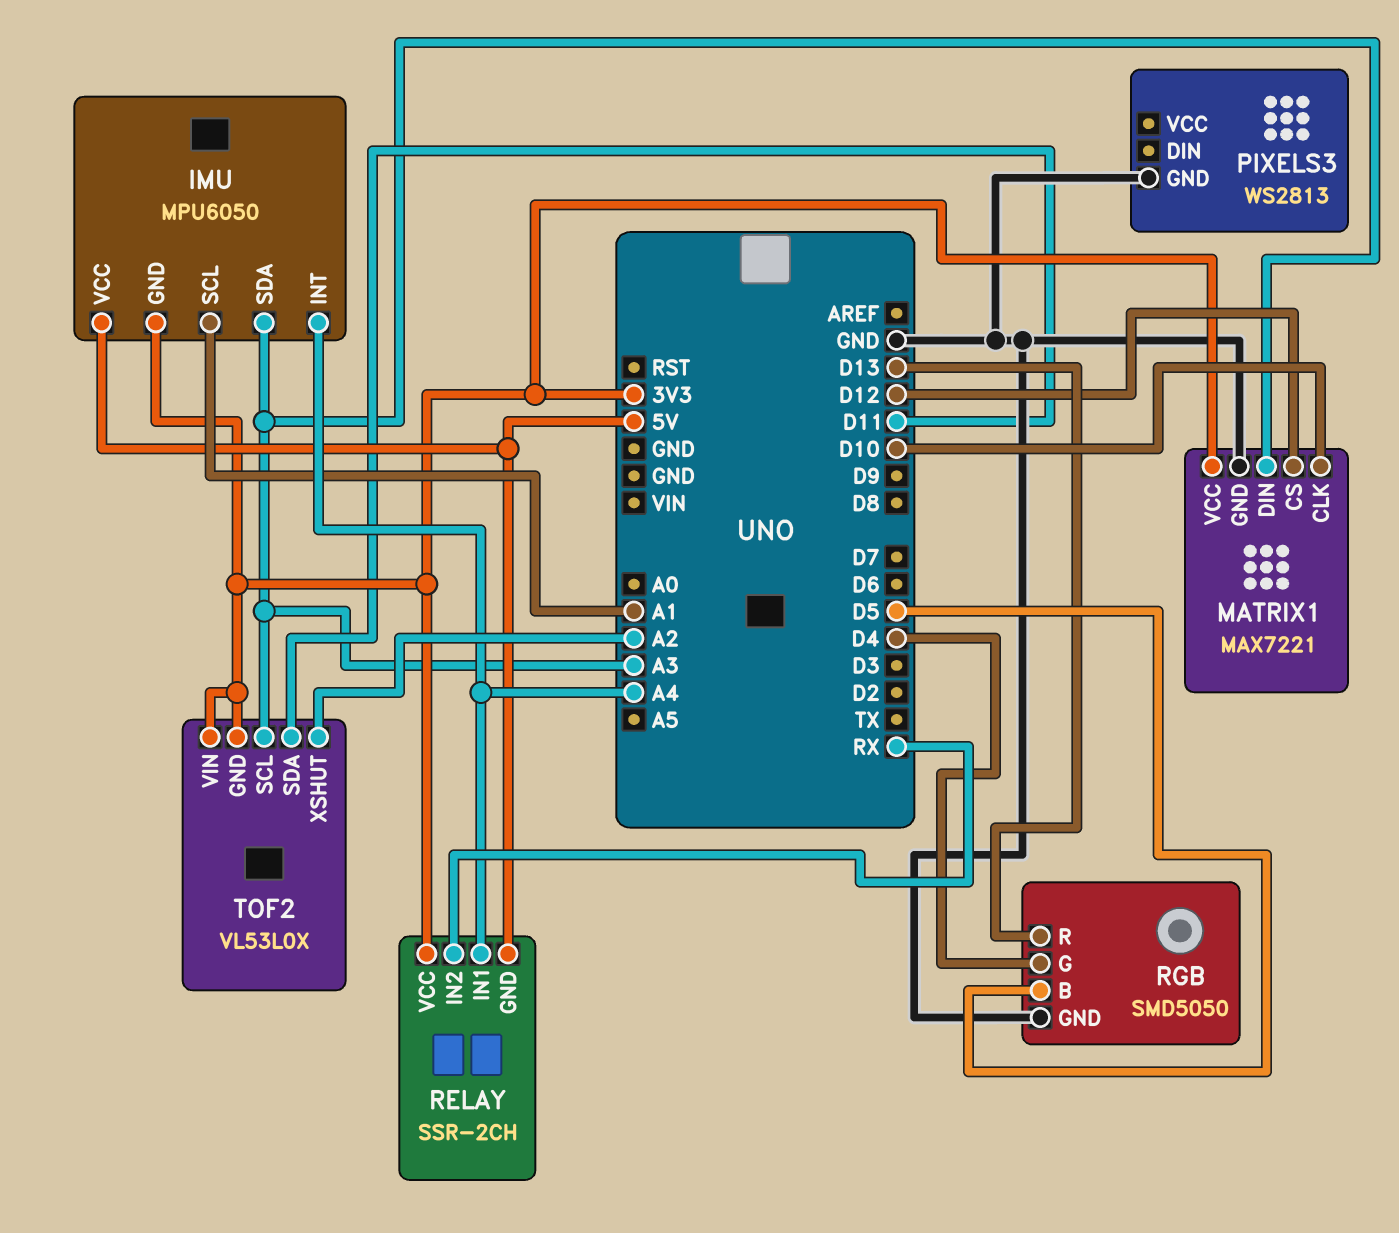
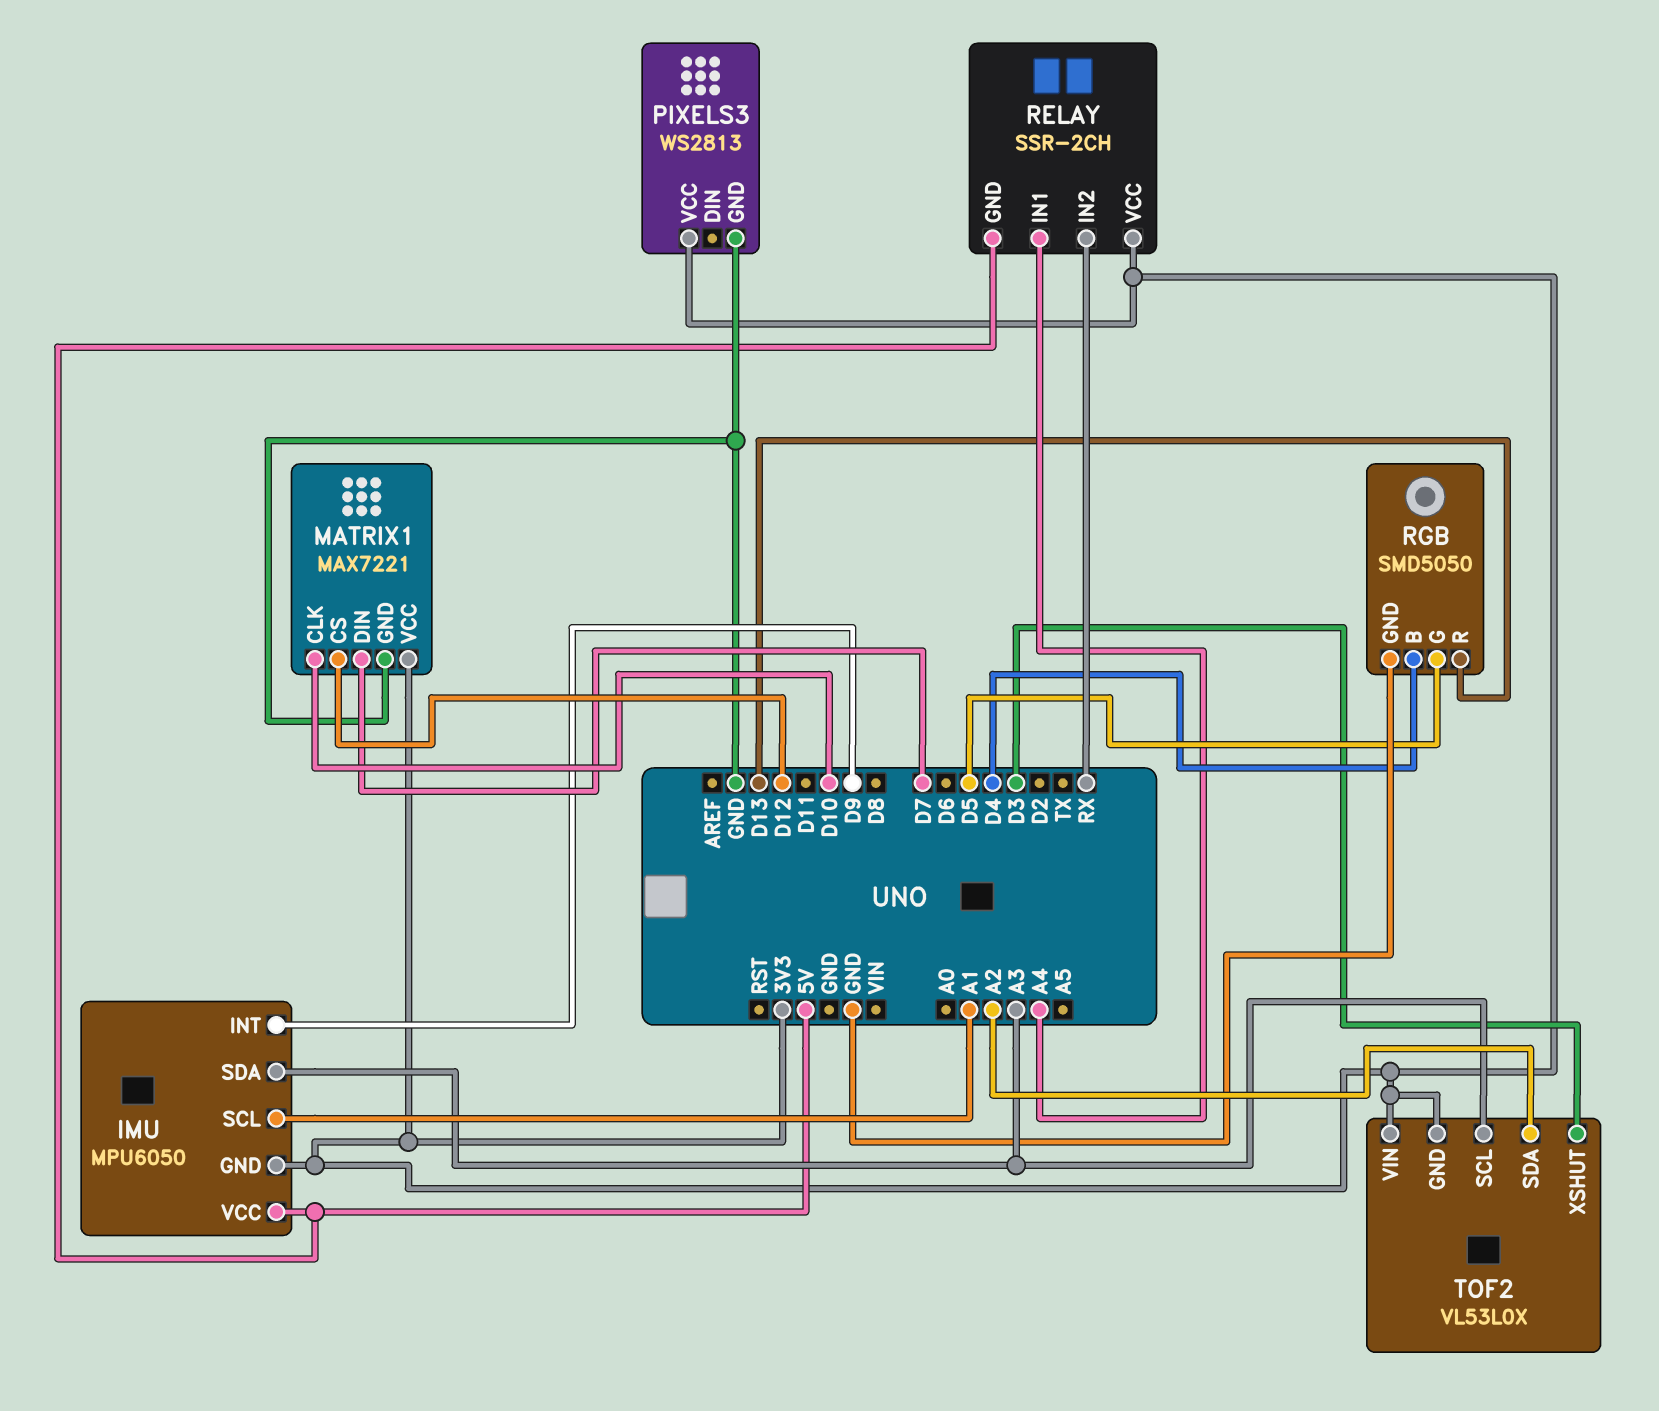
IMU pin INT: A4 -> D9
MATRIX1 pin DIN: A3 -> D7
PIXELS3 pin VCC: none -> 3V3
RGB pin B: D5 -> D4
RGB pin G: D4 -> D5
TOF2 pin SDA: D11 -> A2
TOF2 pin XSHUT: A2 -> D3

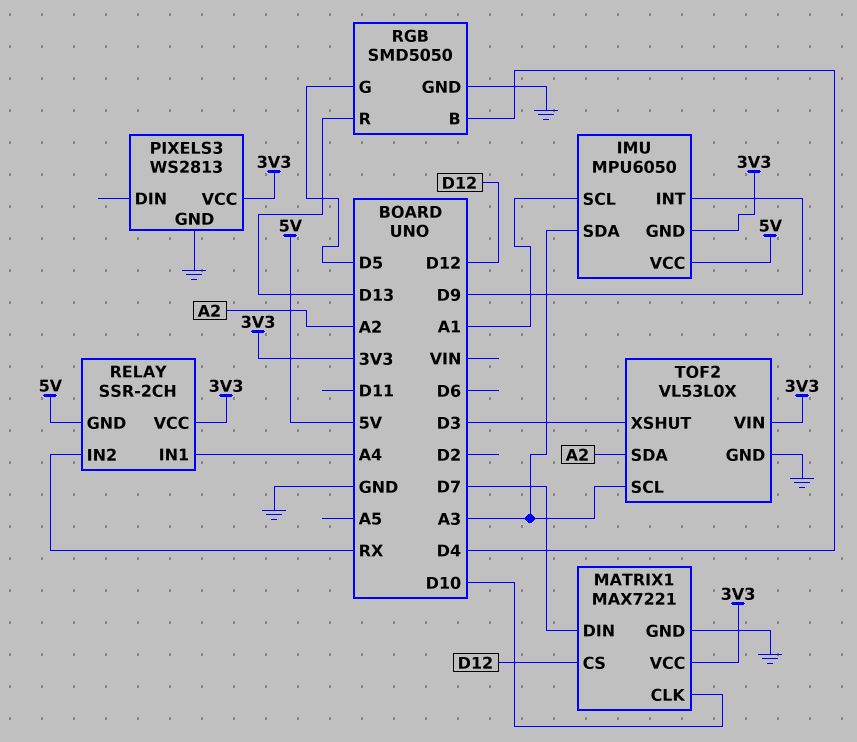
TOF2 pin GND: 3V3 -> GND

